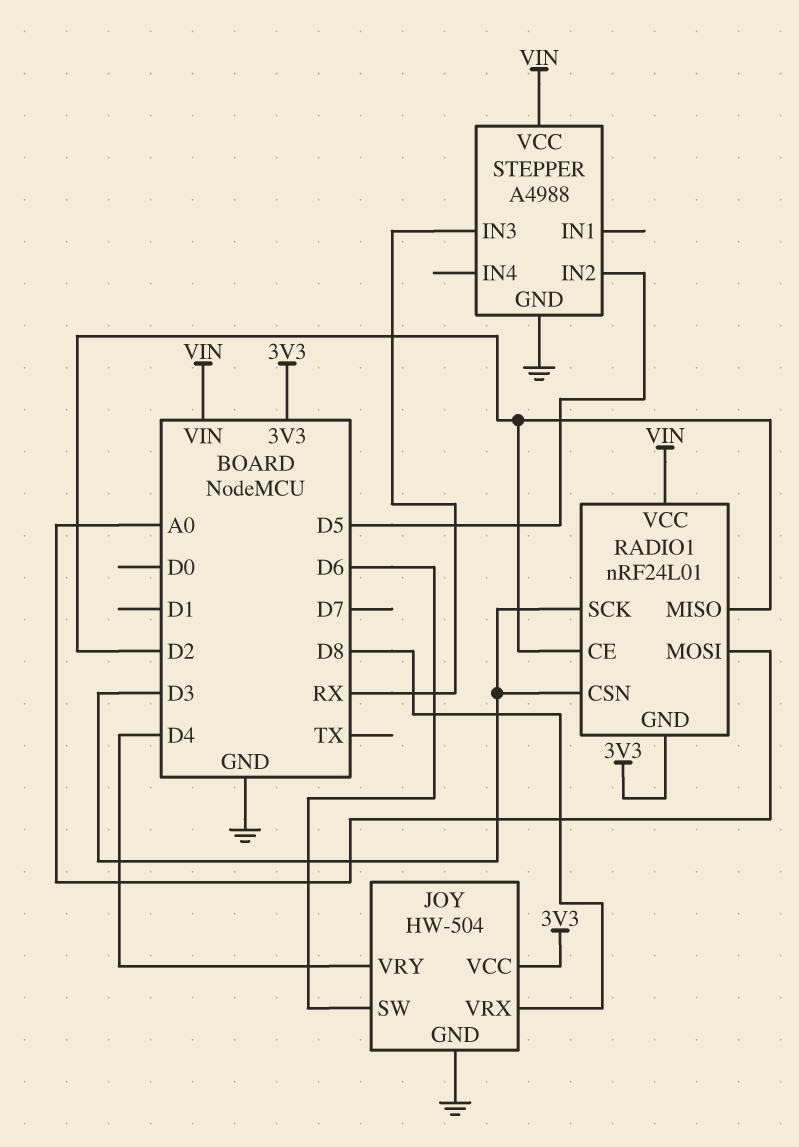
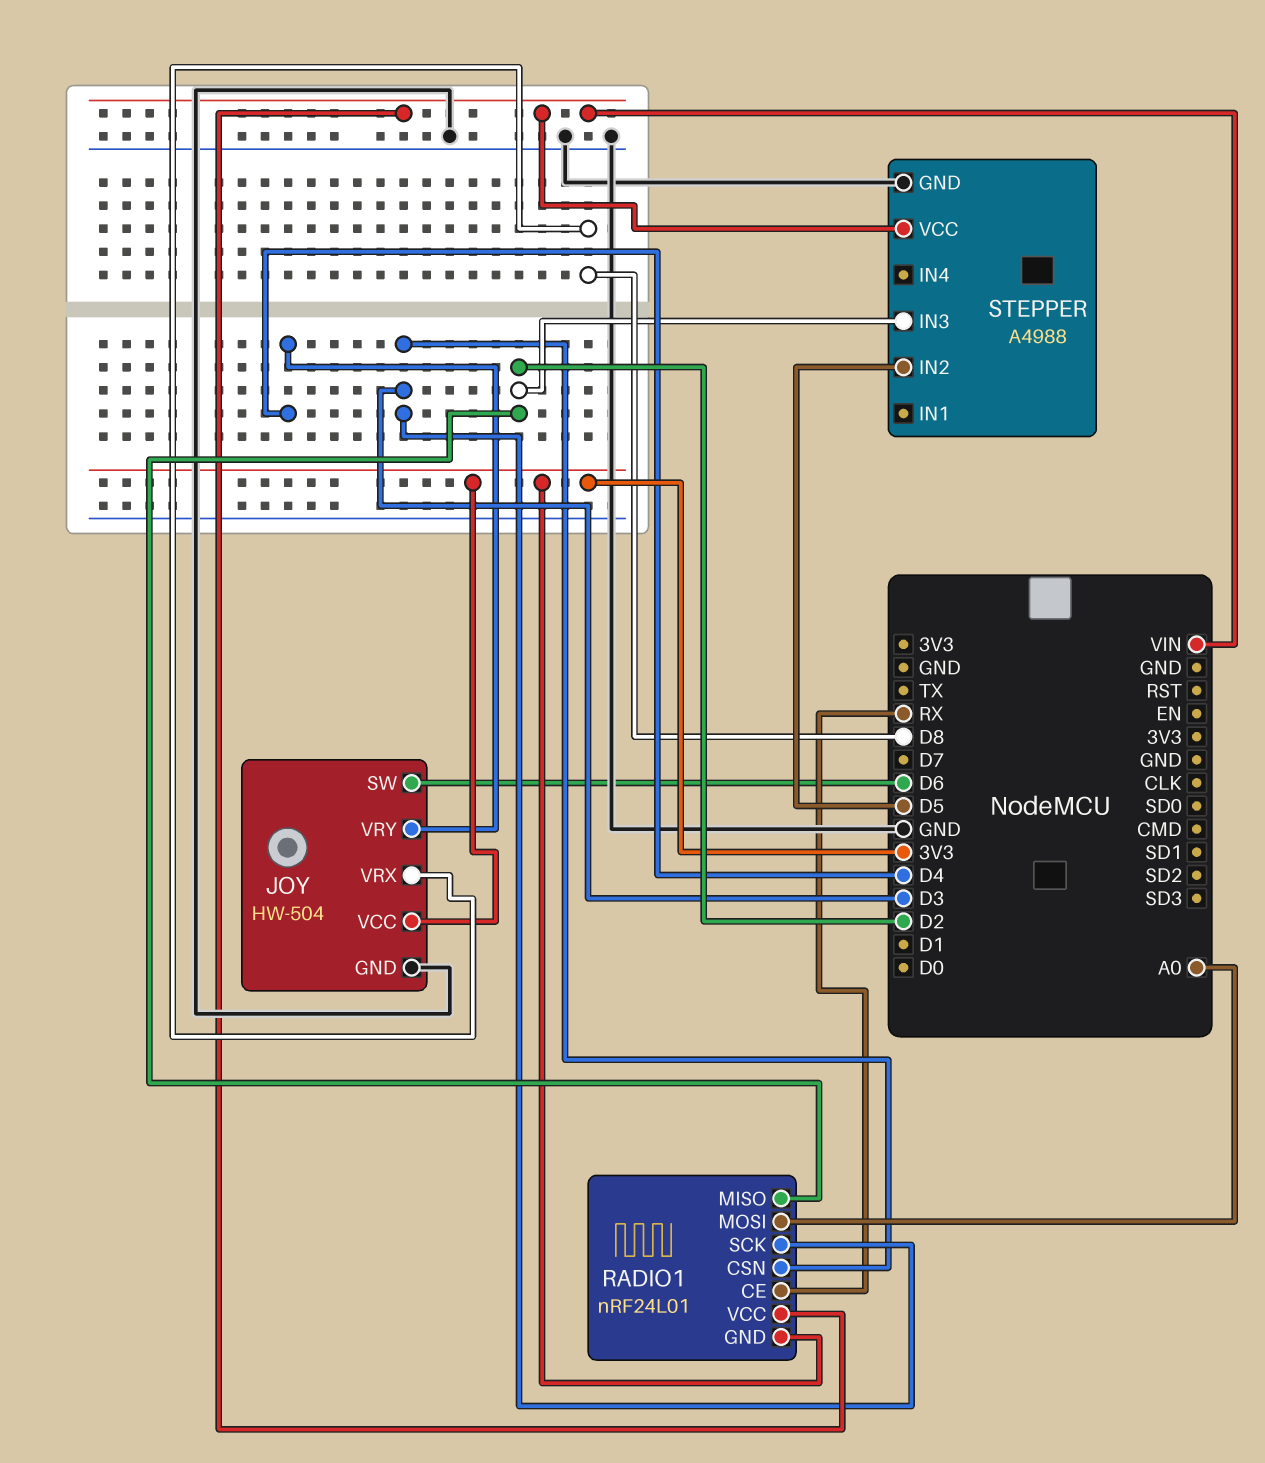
RADIO1 pin CE: D2 -> RX
STEPPER pin IN3: RX -> D2

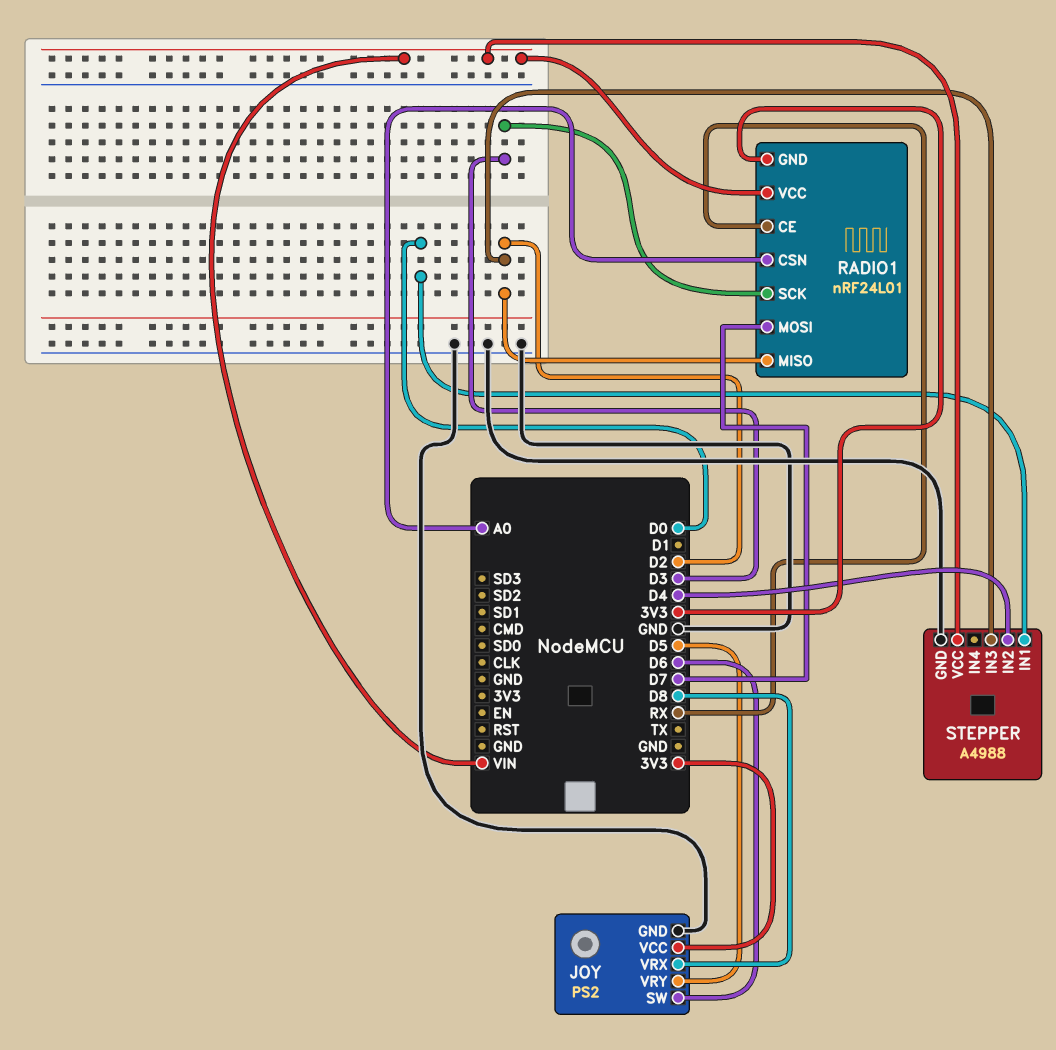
JOY: HW-504 -> PS2
JOY pin VRY: D4 -> D5
RADIO1 pin CSN: D3 -> A0
RADIO1 pin MOSI: A0 -> D7
STEPPER pin IN1: none -> D0
STEPPER pin IN2: D5 -> D4

